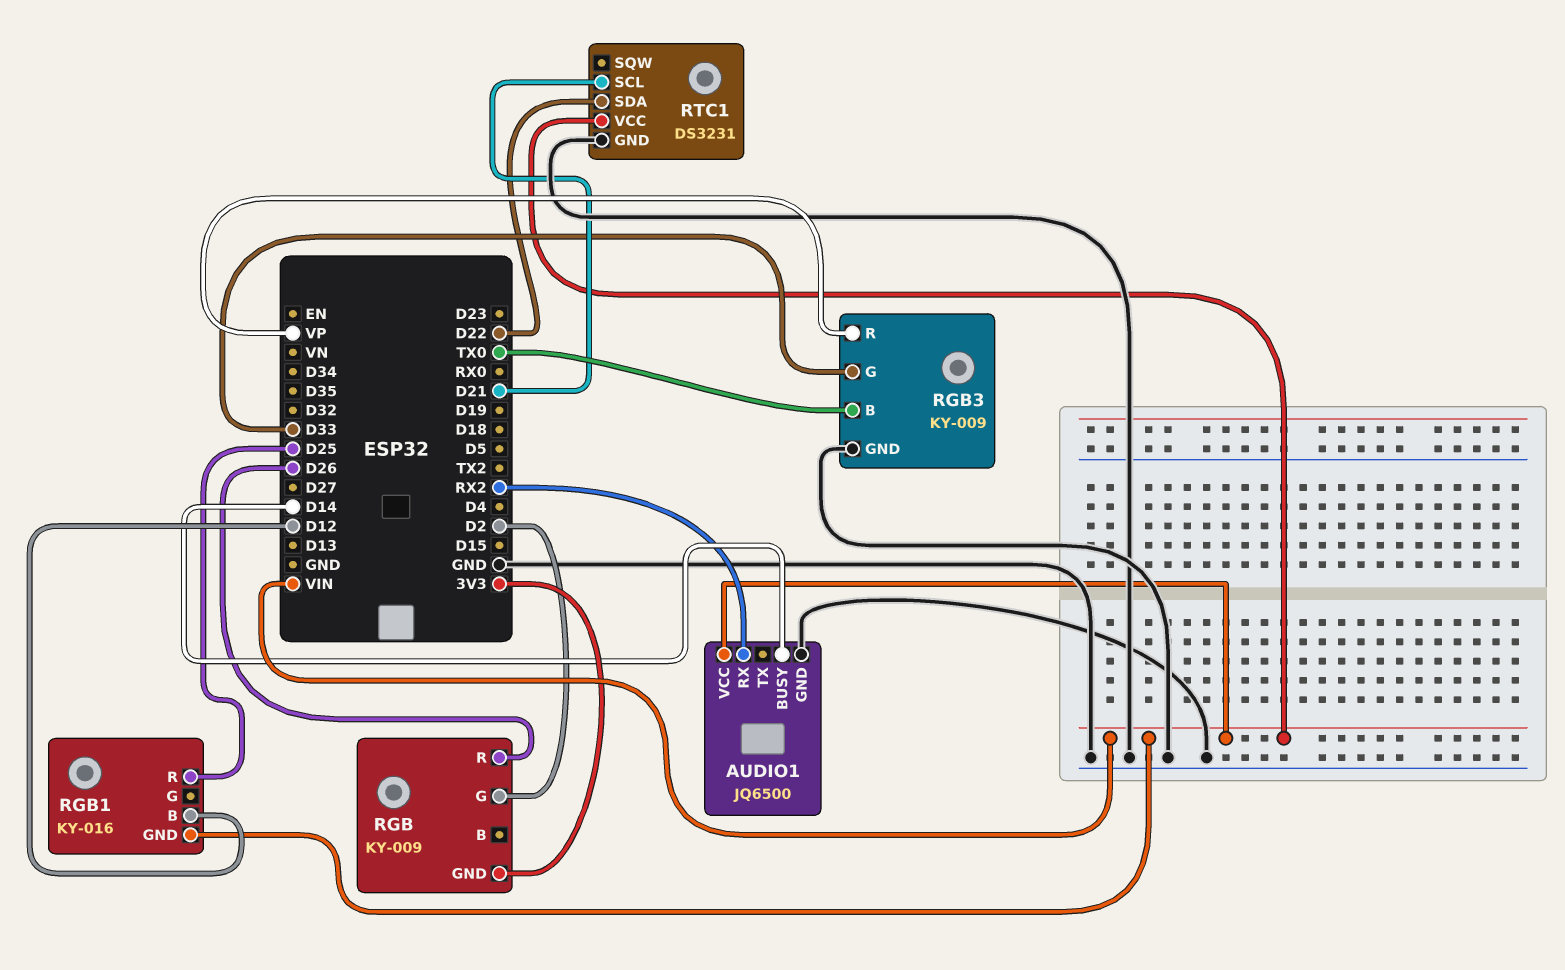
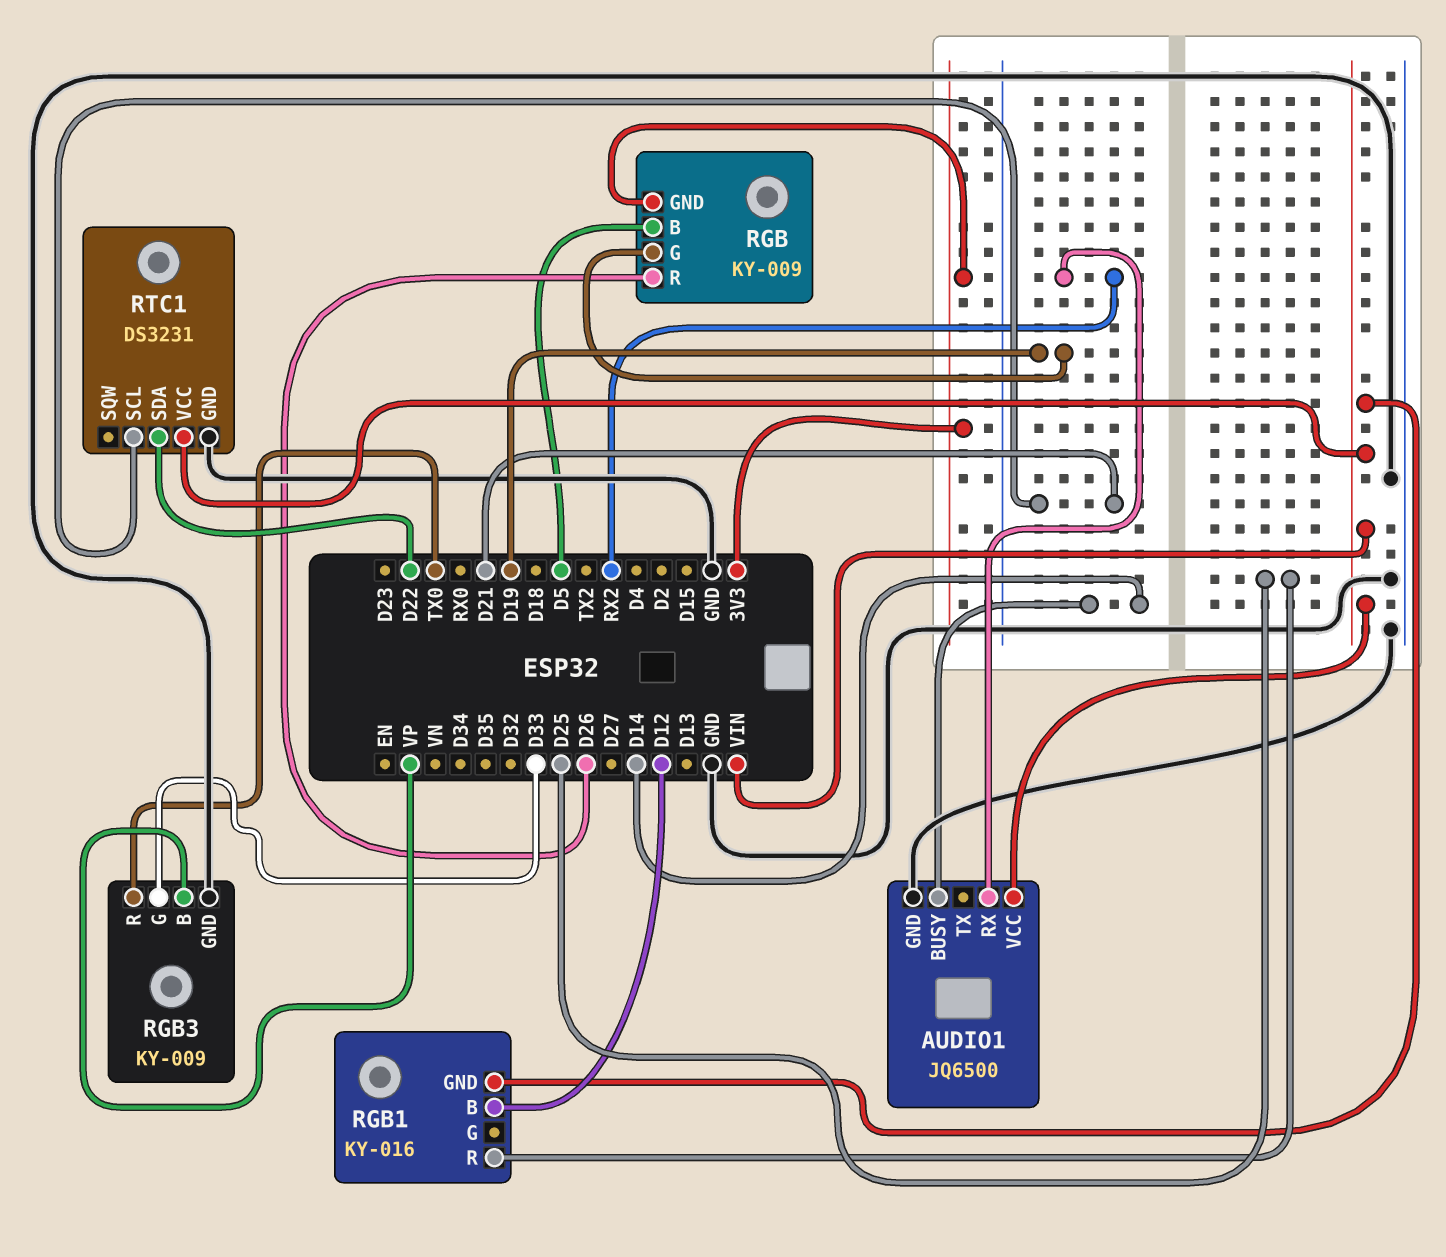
RGB pin B: none -> D5
RGB pin G: D2 -> D19
RGB3 pin B: TX0 -> VP
RGB3 pin R: VP -> TX0

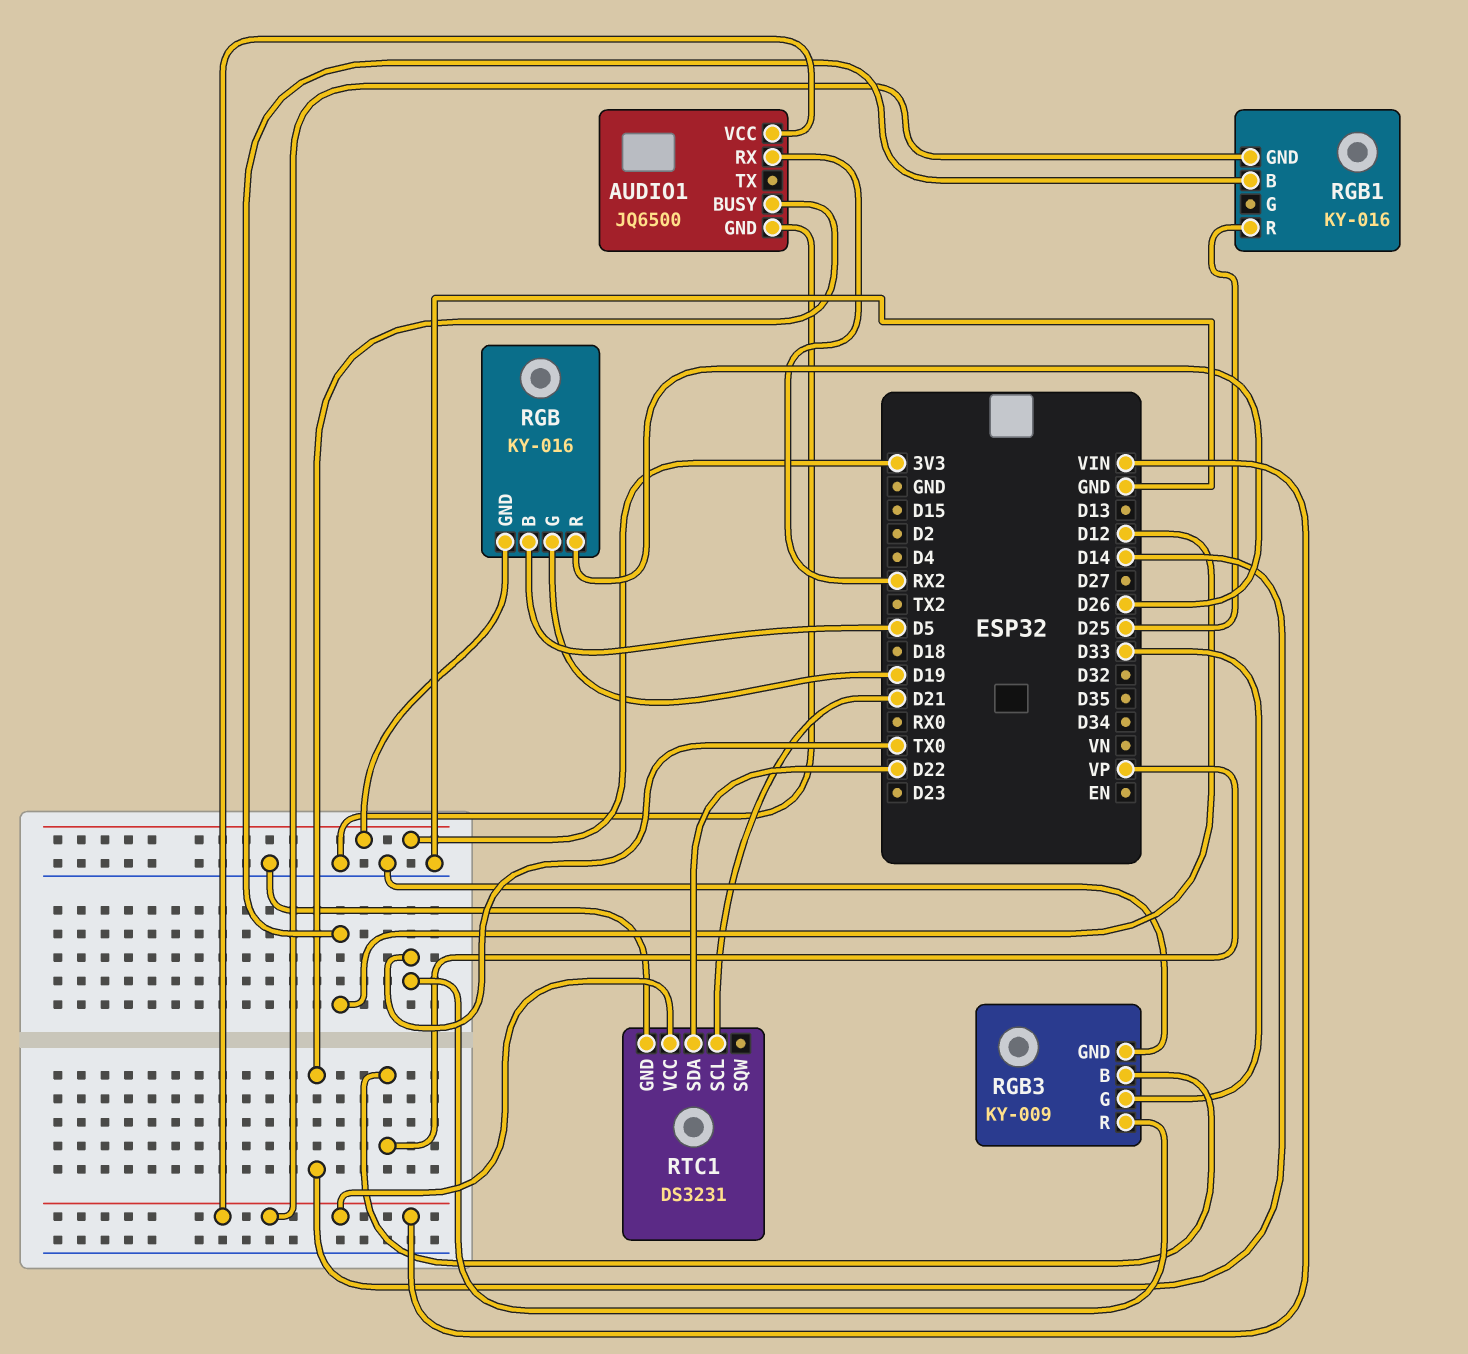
RGB: KY-009 -> KY-016

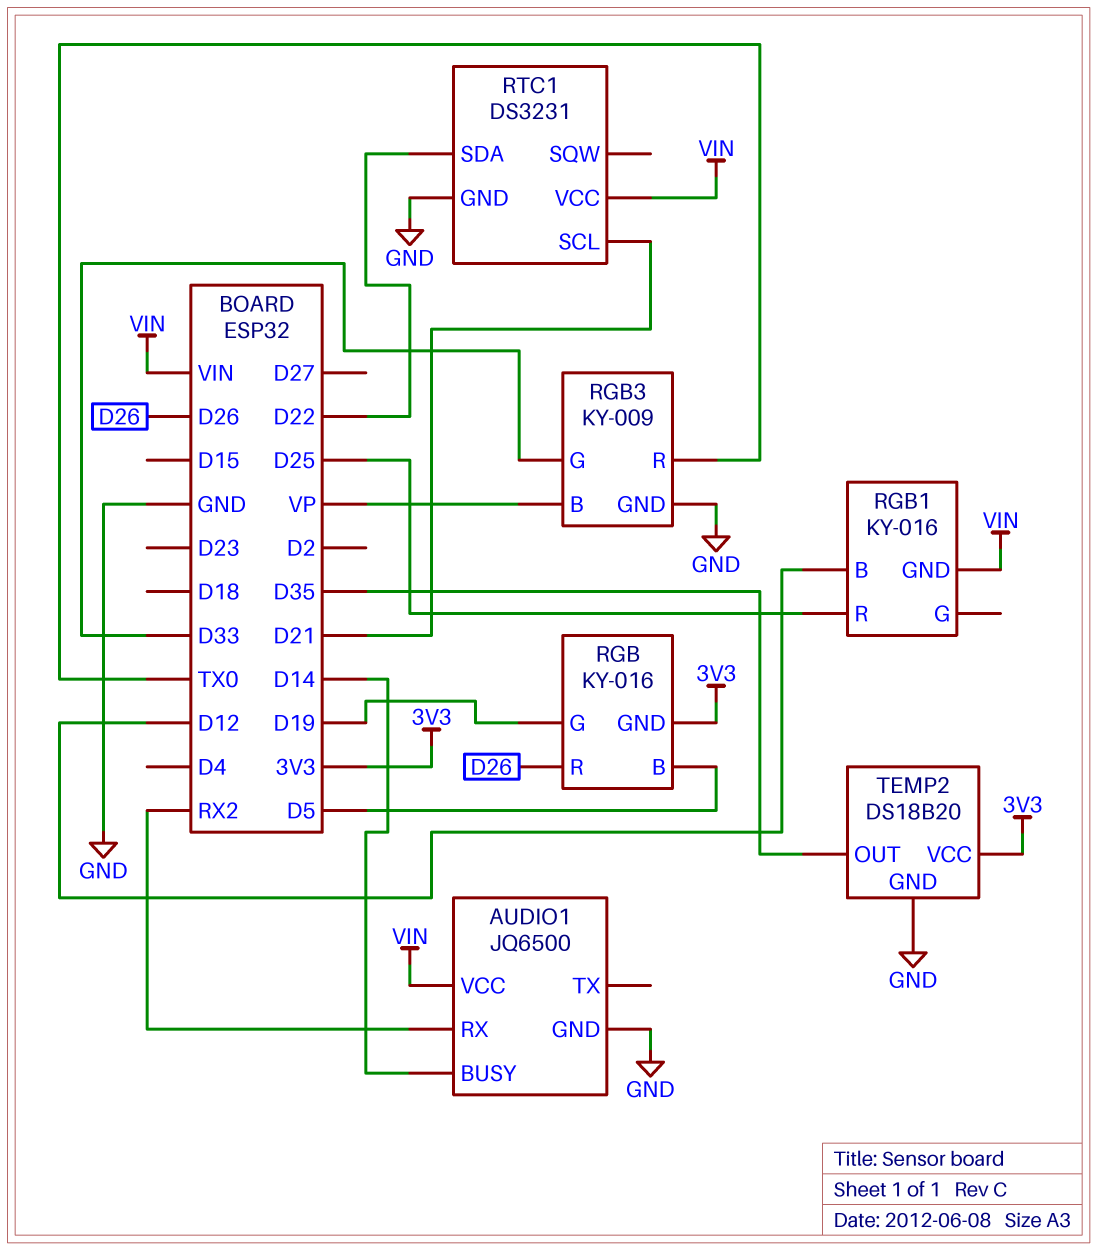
TEMP2: none -> DS18B20
TEMP2 pin GND: none -> GND
TEMP2 pin OUT: none -> D35
TEMP2 pin VCC: none -> 3V3

